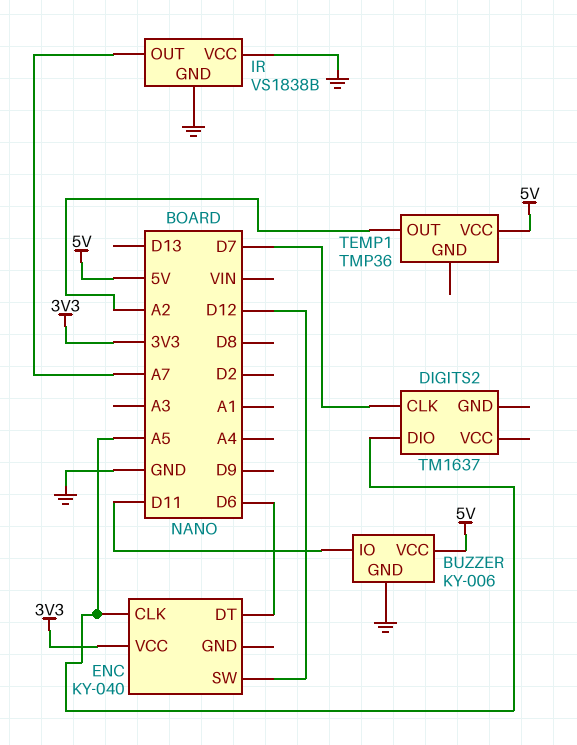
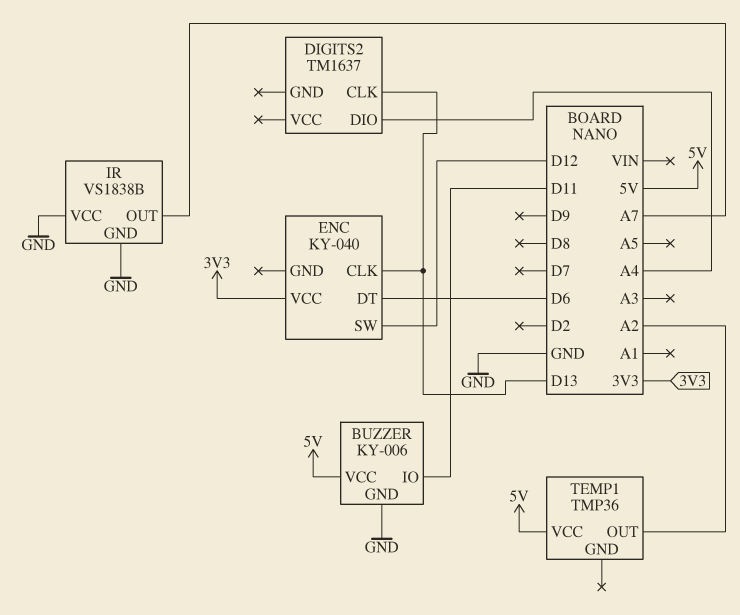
DIGITS2 pin CLK: D7 -> D13
DIGITS2 pin DIO: A5 -> A4
ENC pin CLK: A5 -> D13

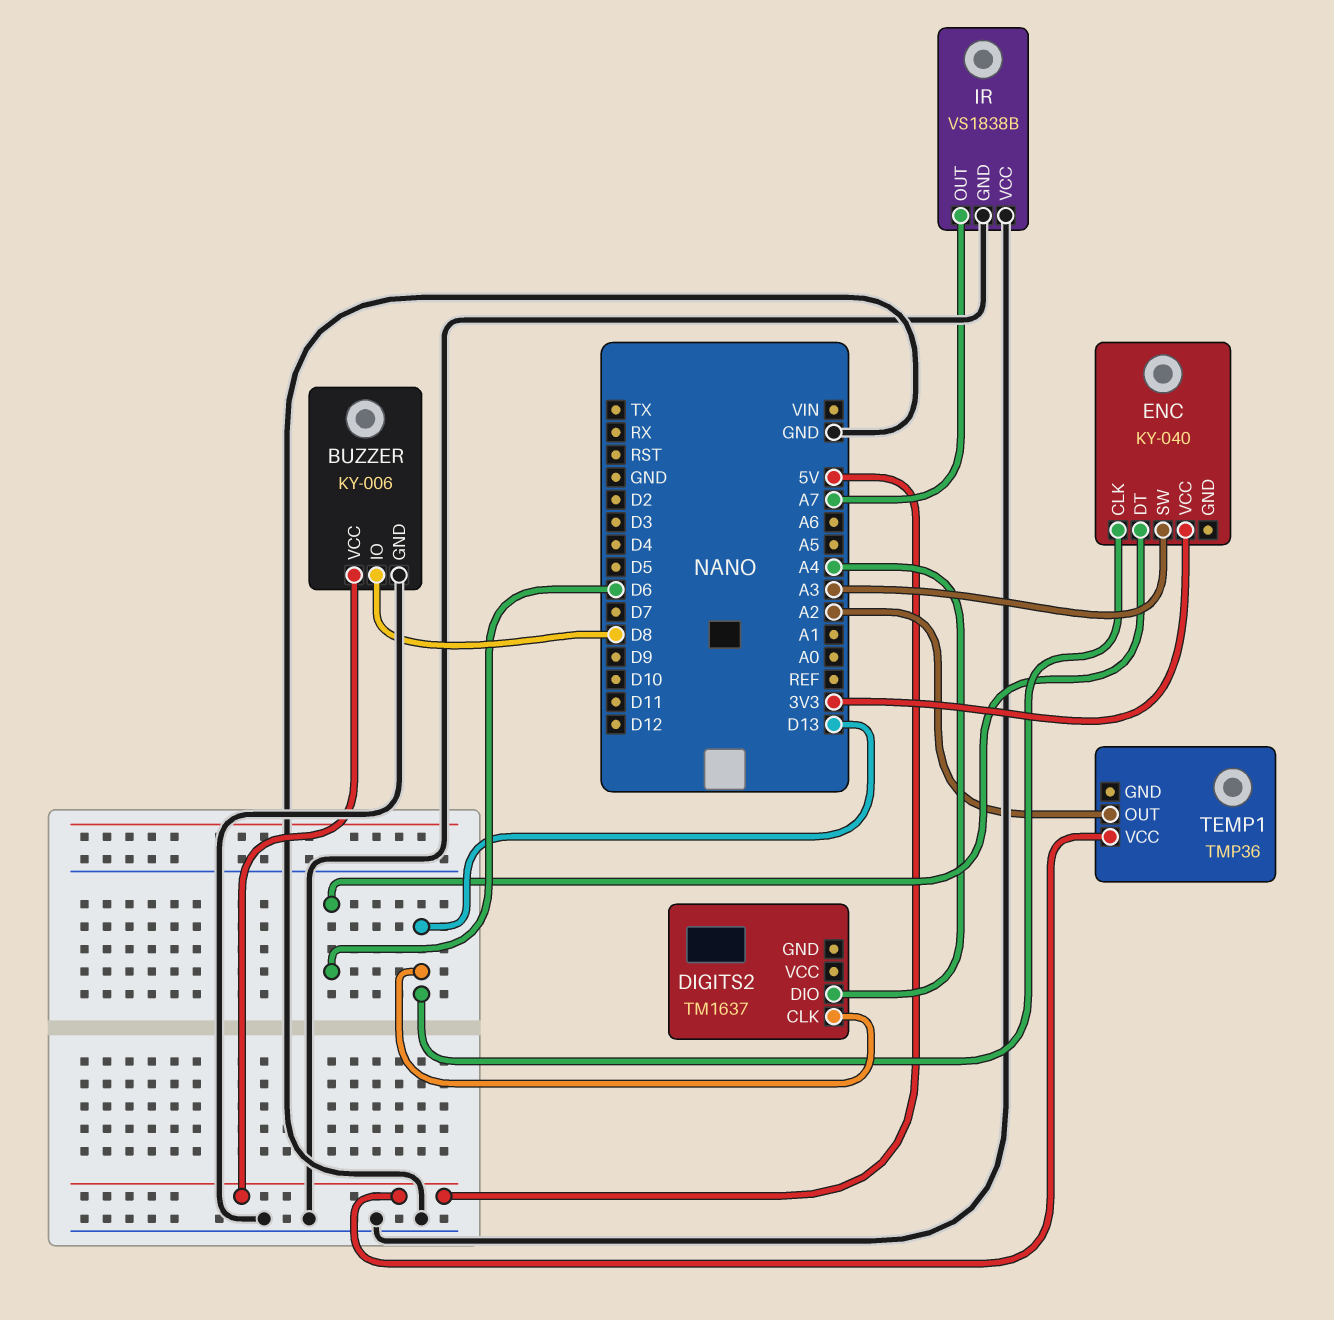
BUZZER pin IO: D11 -> D8
ENC pin SW: D12 -> A3

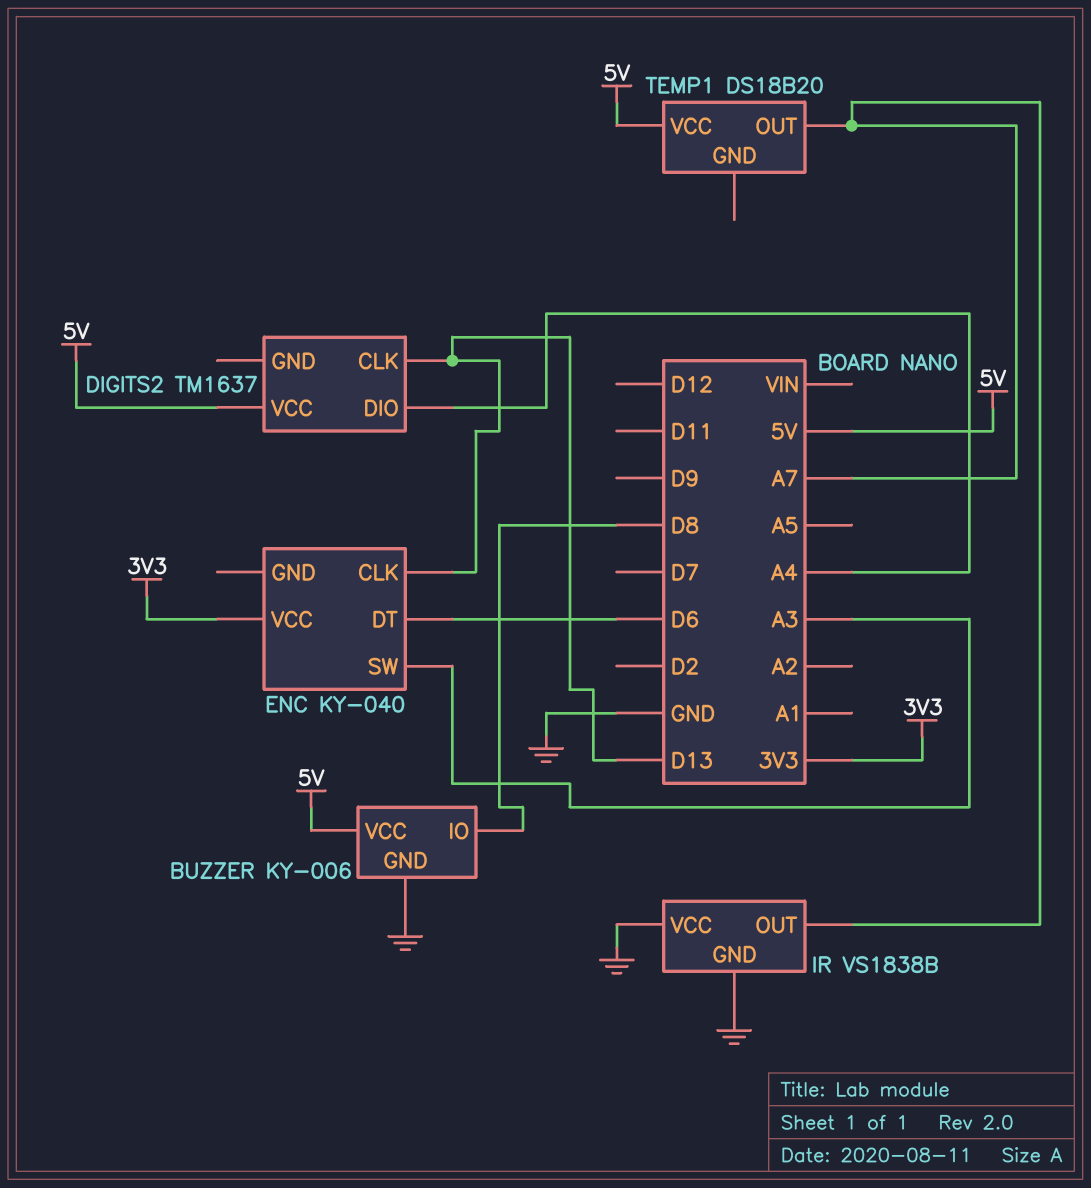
DIGITS2 pin VCC: none -> 5V
TEMP1: TMP36 -> DS18B20
TEMP1 pin OUT: A2 -> A7

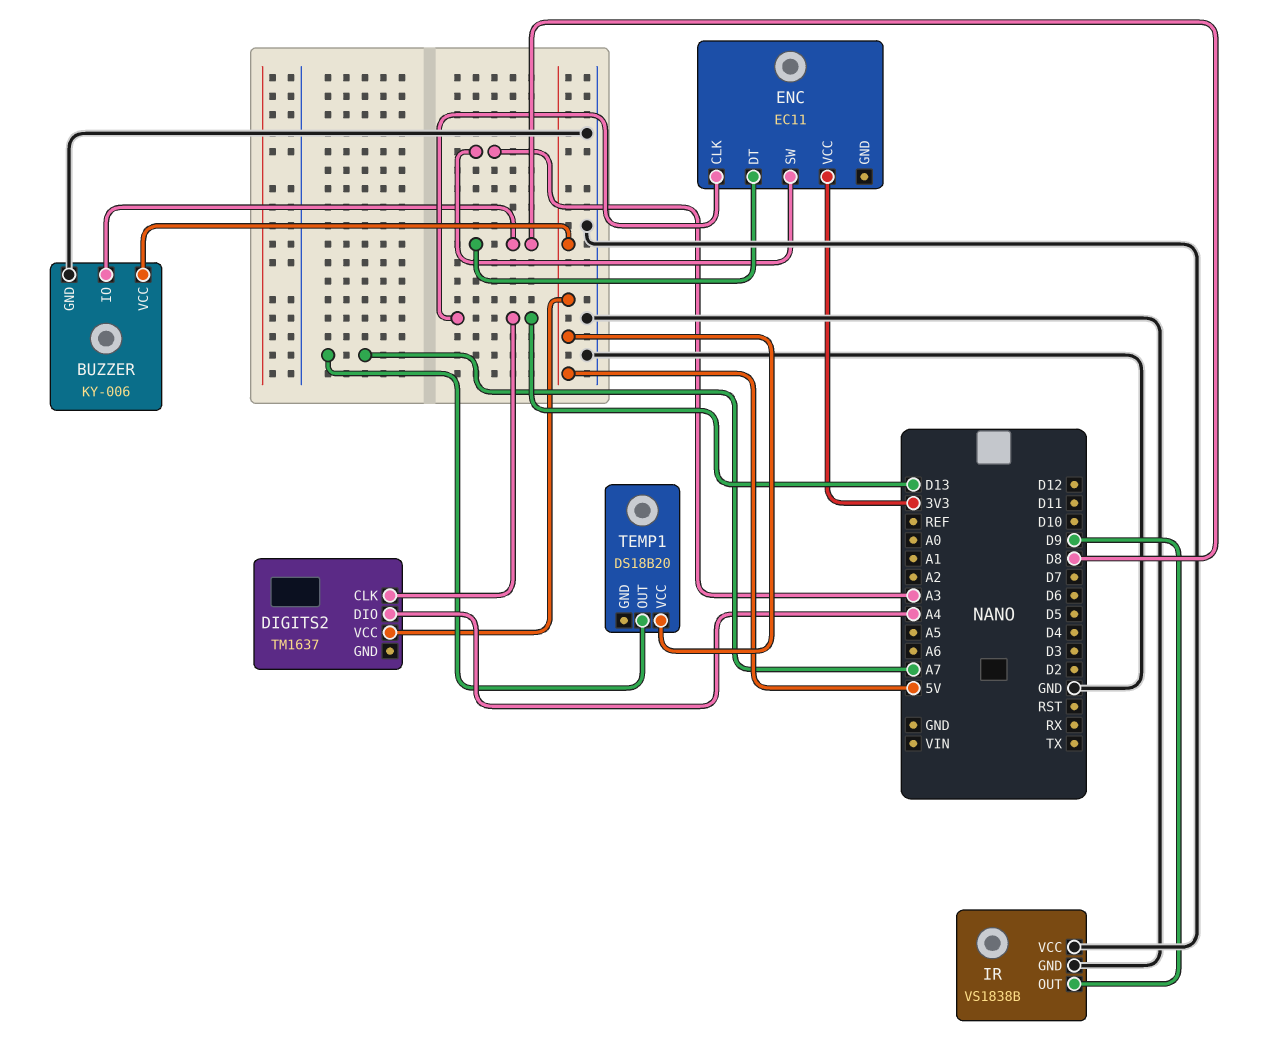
ENC: KY-040 -> EC11
ENC pin DT: D6 -> D8
IR pin OUT: A7 -> D9

